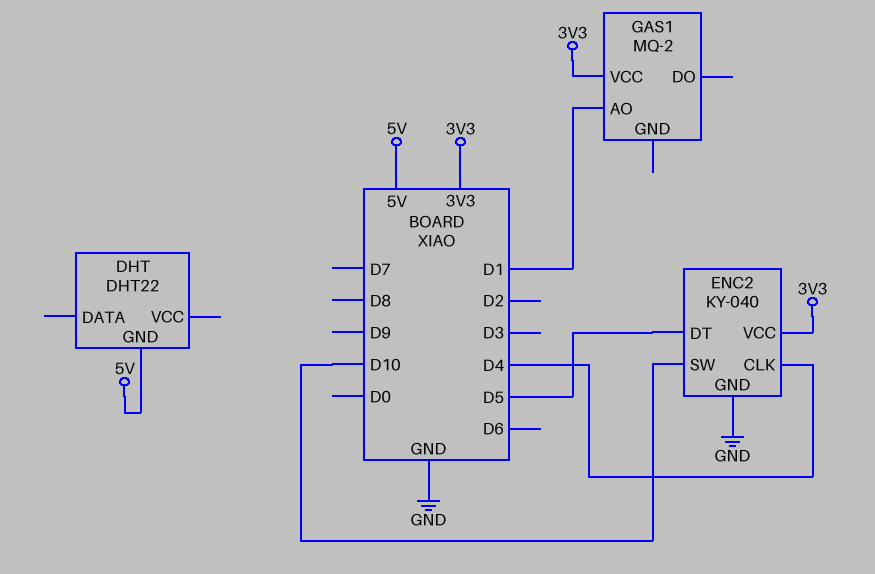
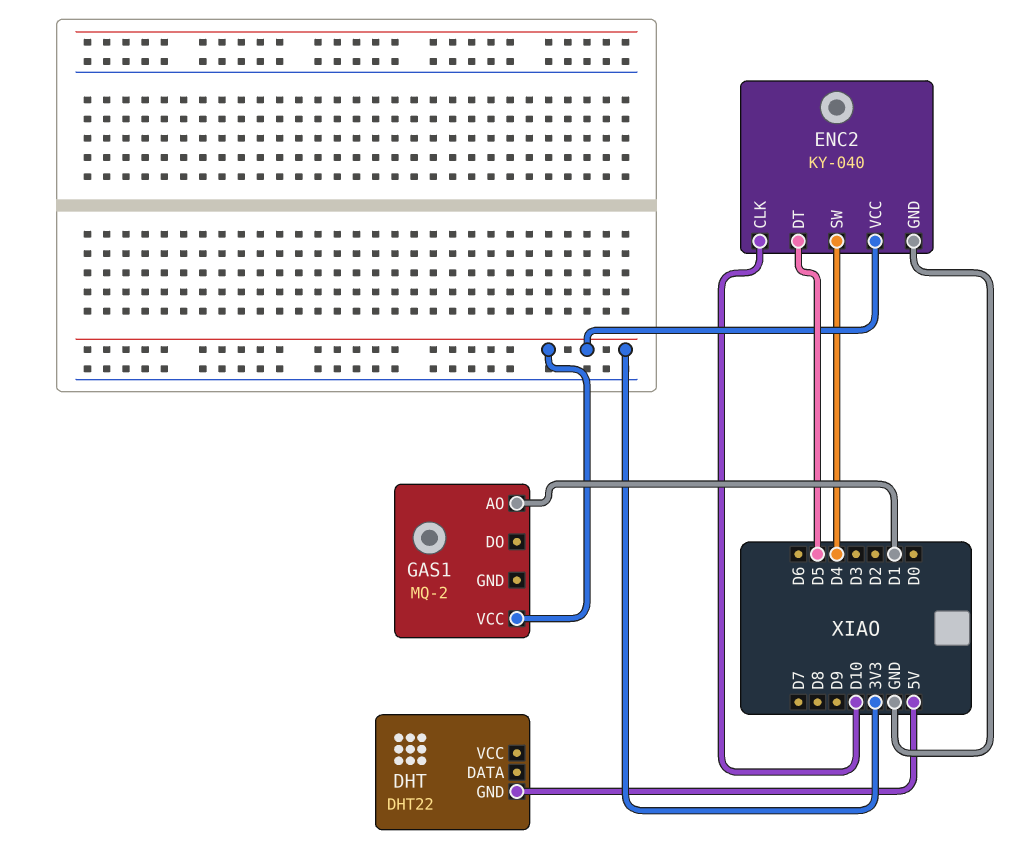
ENC2 pin CLK: D4 -> D10
ENC2 pin SW: D10 -> D4

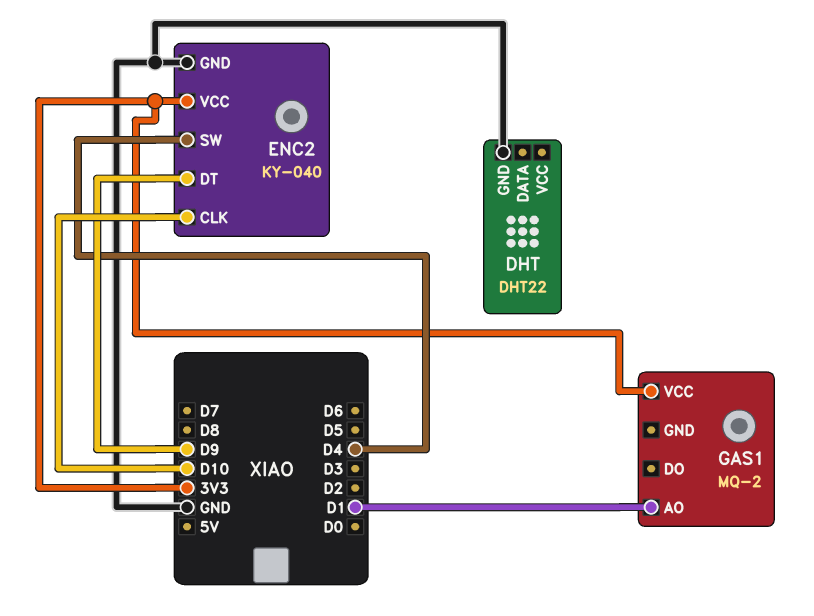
DHT pin GND: 5V -> GND
ENC2 pin DT: D5 -> D9

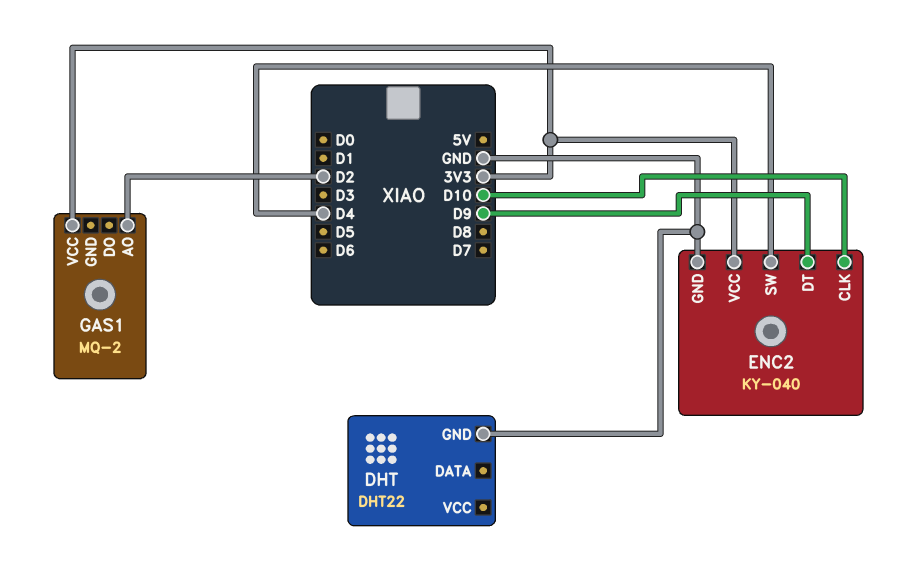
GAS1 pin AO: D1 -> D2

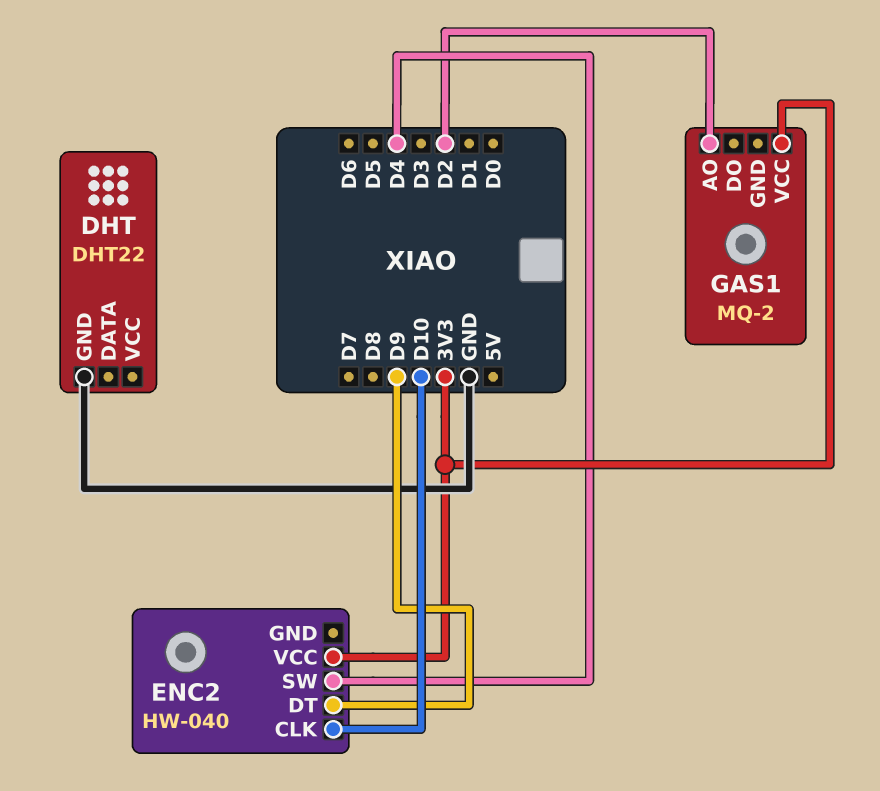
ENC2: KY-040 -> HW-040
ENC2 pin GND: GND -> none

